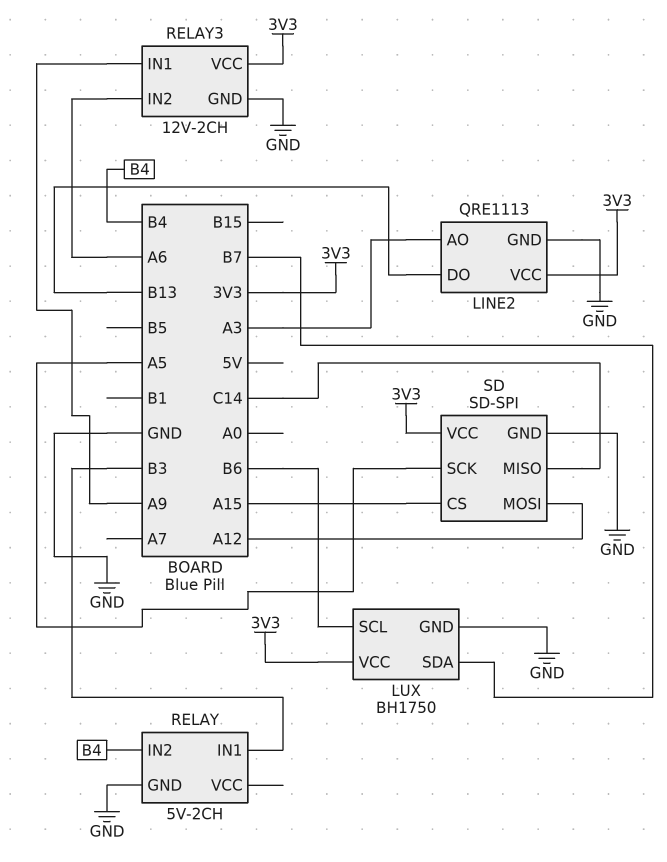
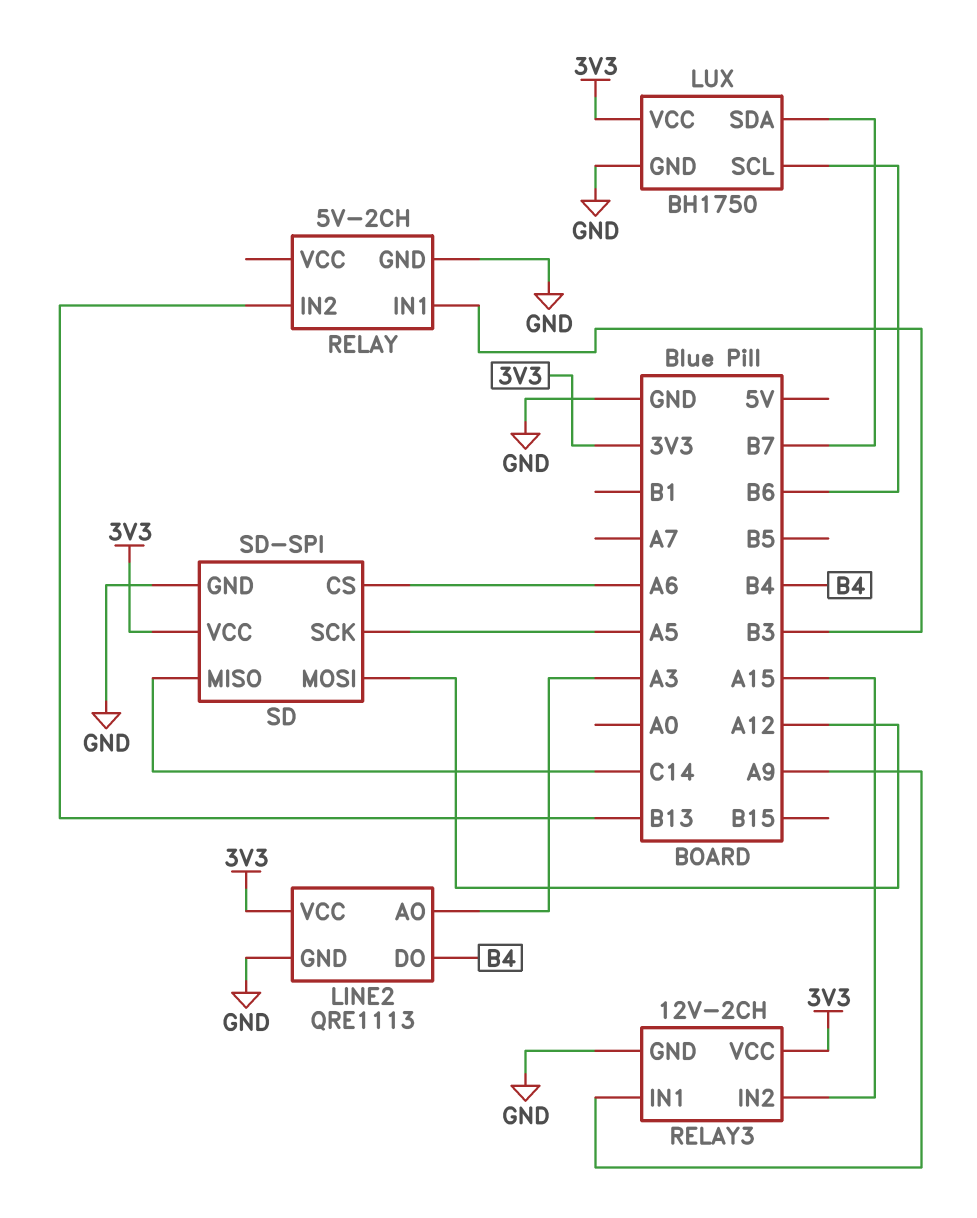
LINE2 pin DO: B13 -> B4
RELAY pin IN2: B4 -> B13
RELAY3 pin IN2: A6 -> A15
SD pin CS: A15 -> A6

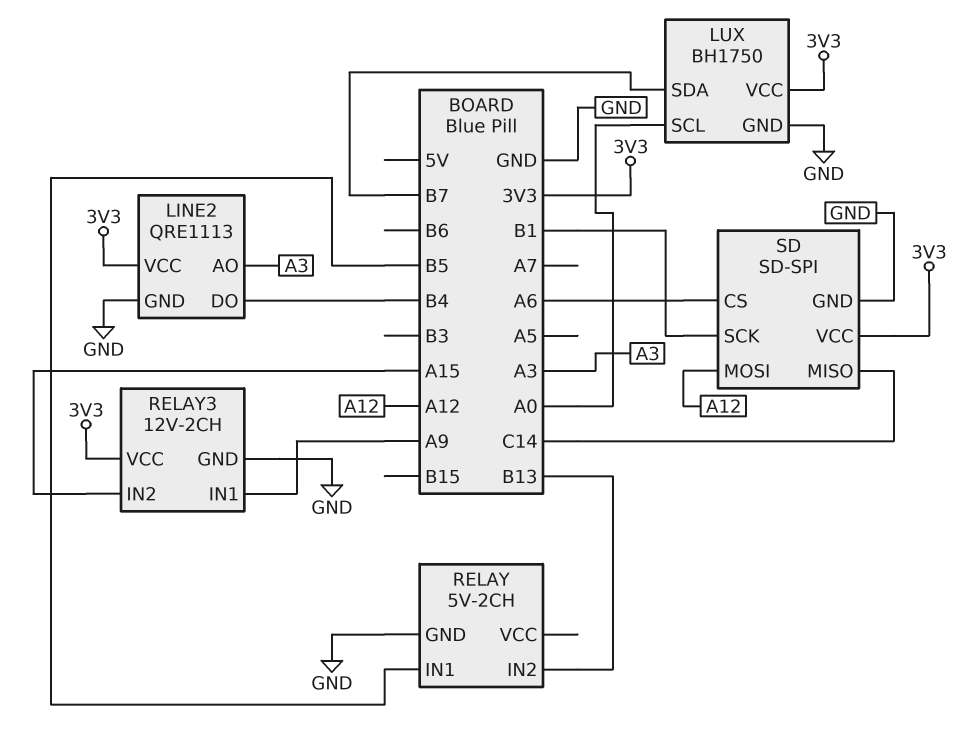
LUX pin SCL: B6 -> A0
RELAY pin IN1: B3 -> B5
SD pin SCK: A5 -> B1

